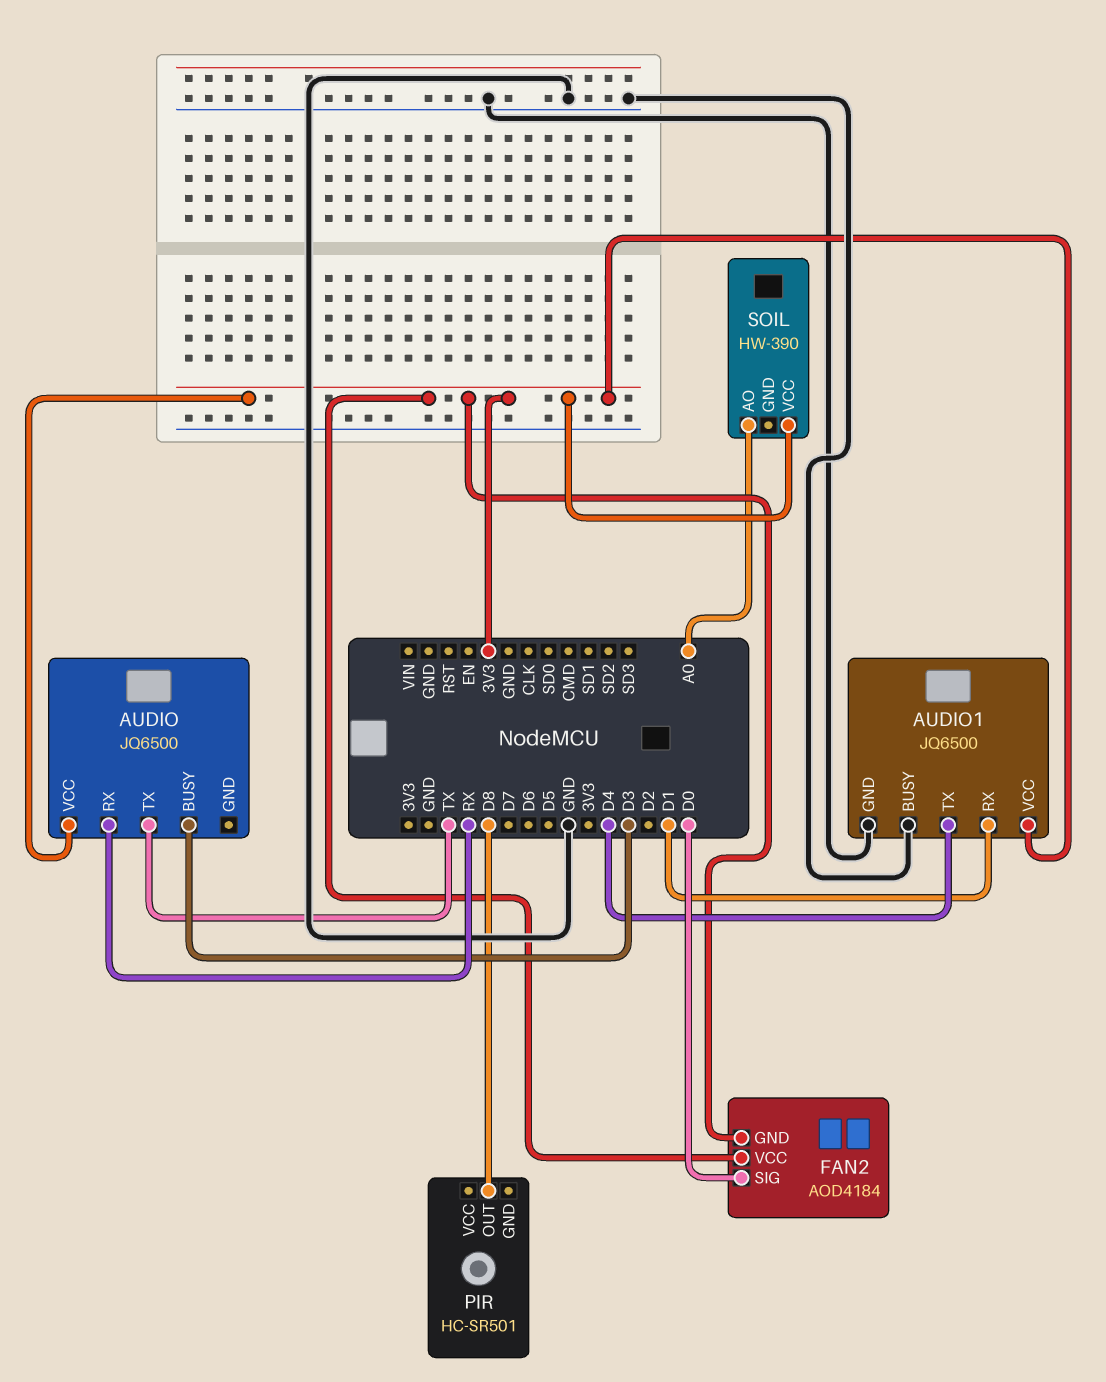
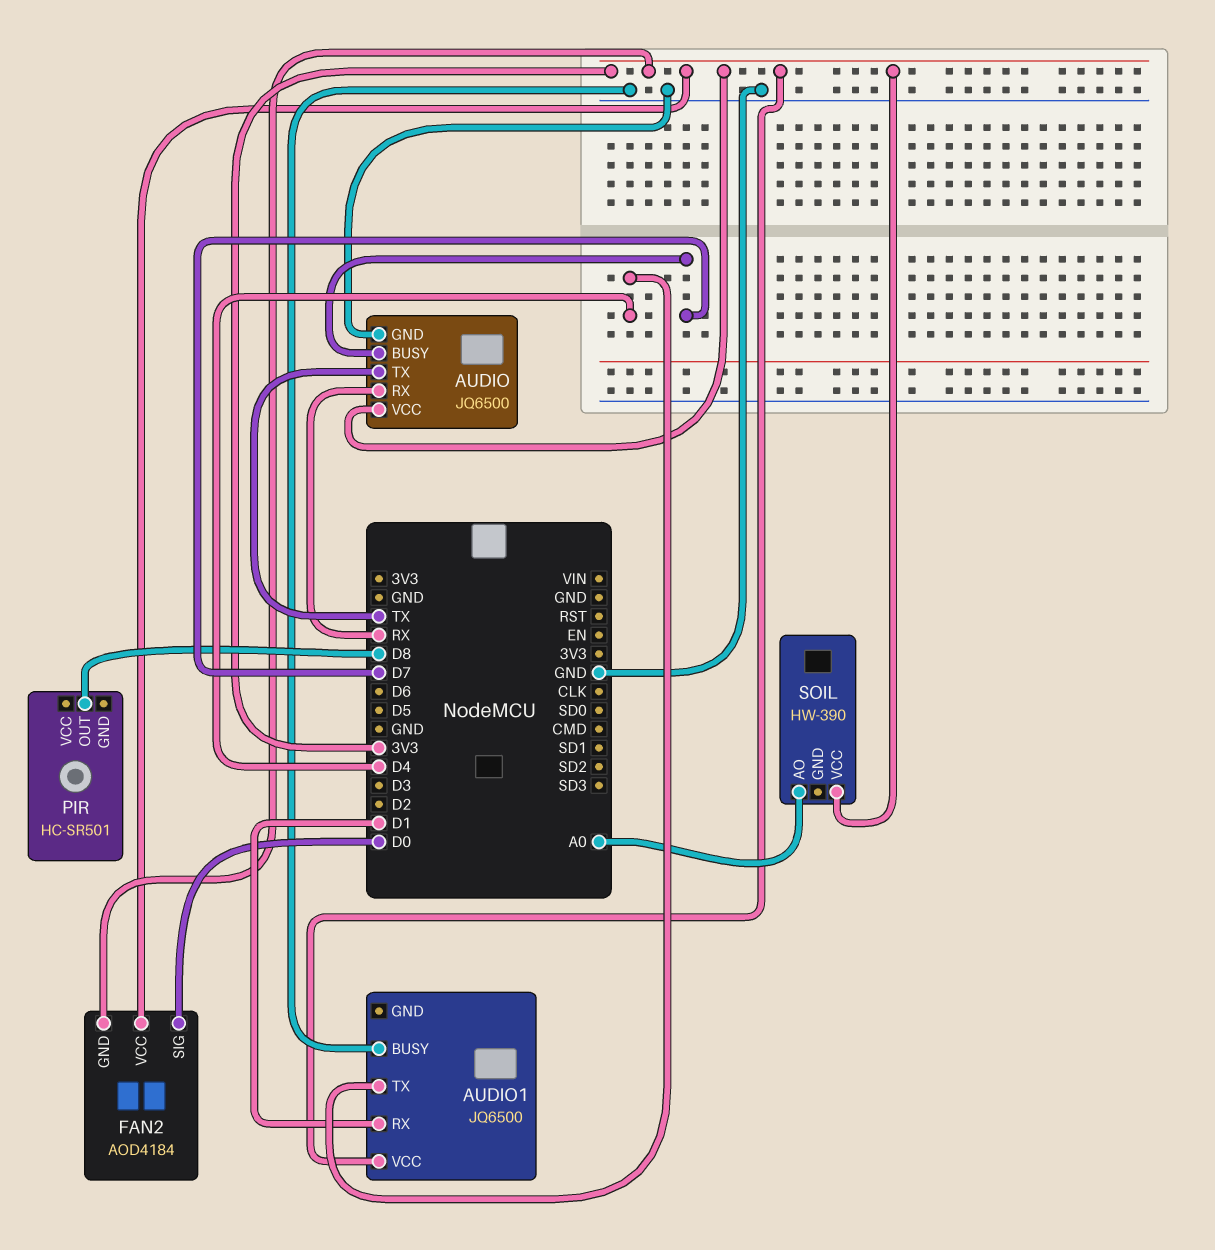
AUDIO pin BUSY: D3 -> D7
AUDIO pin GND: none -> GND
AUDIO1 pin GND: GND -> none

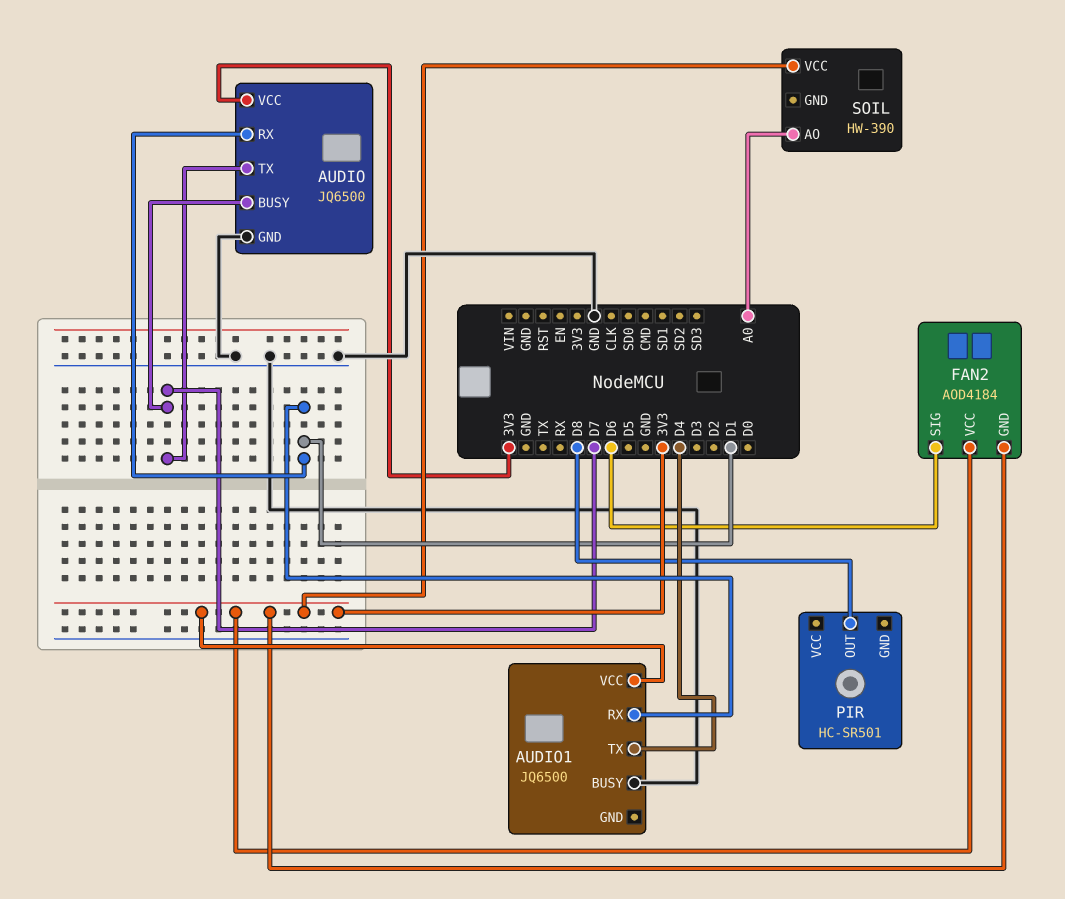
AUDIO pin RX: RX -> D1
AUDIO pin TX: TX -> D7
FAN2 pin SIG: D0 -> D6

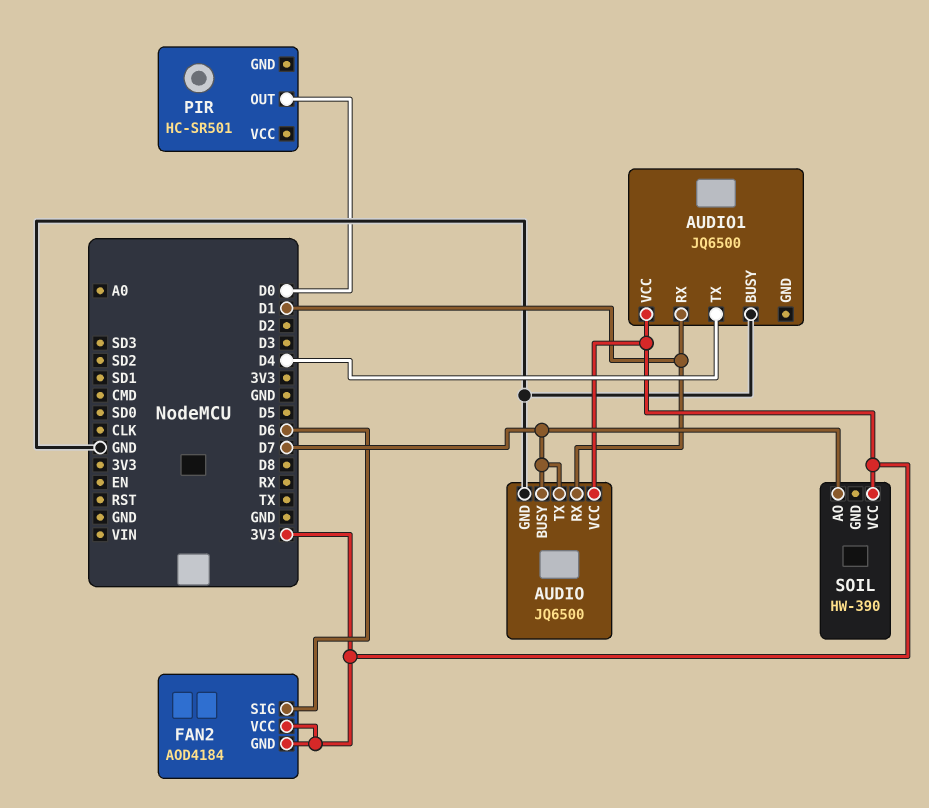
PIR pin OUT: D8 -> D0
SOIL pin AO: A0 -> D7

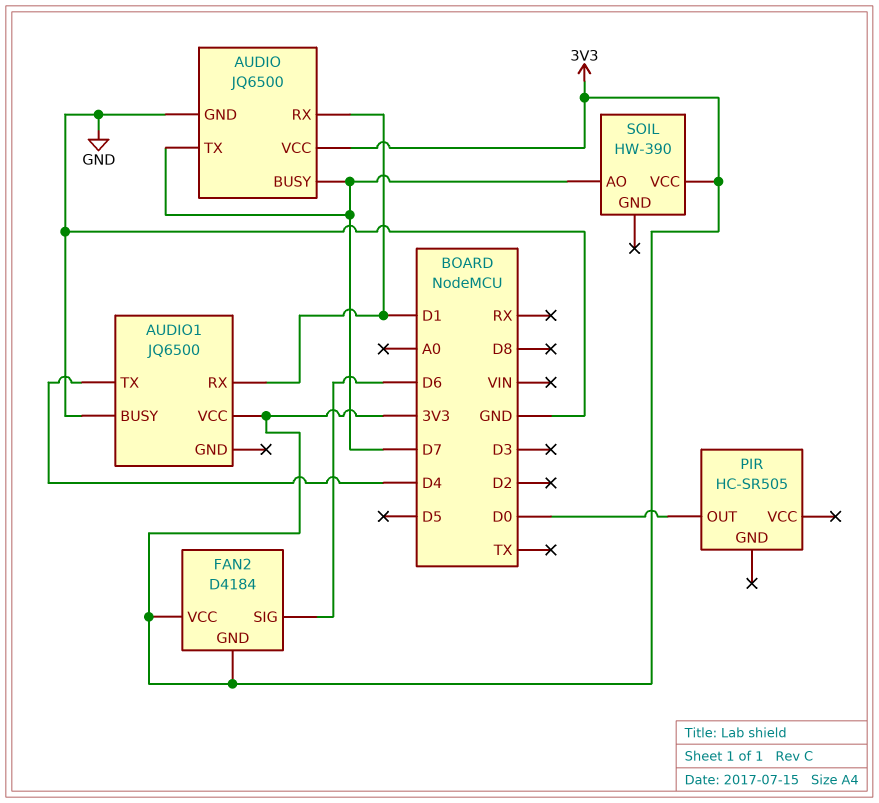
FAN2: AOD4184 -> D4184
PIR: HC-SR501 -> HC-SR505

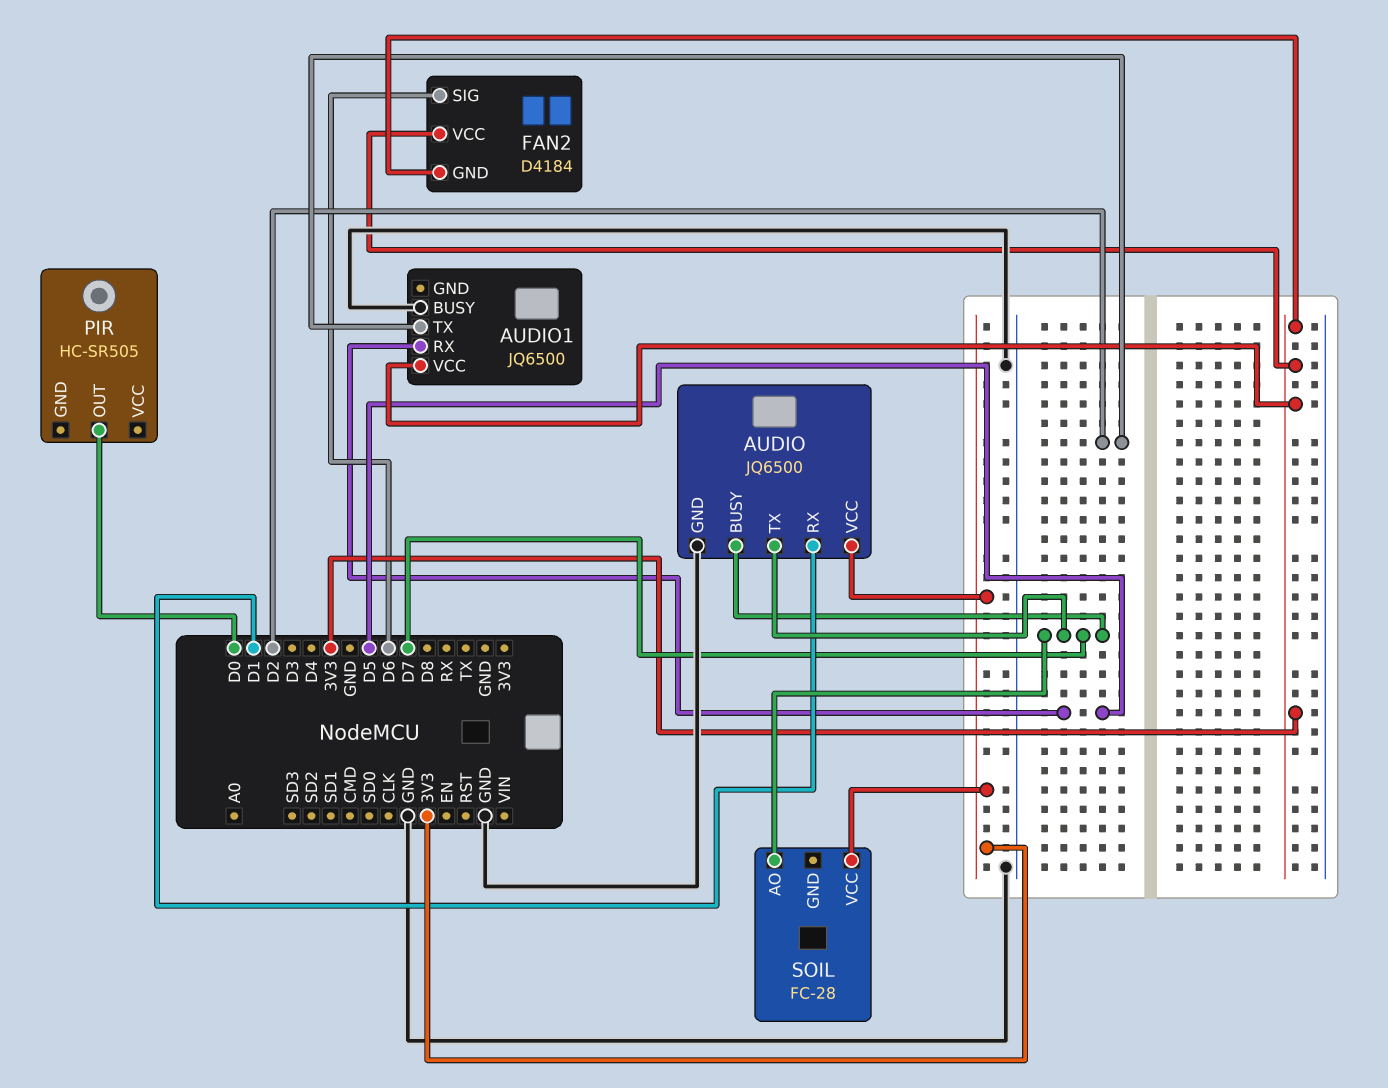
AUDIO1 pin RX: D1 -> D5
AUDIO1 pin TX: D4 -> D2
SOIL: HW-390 -> FC-28

